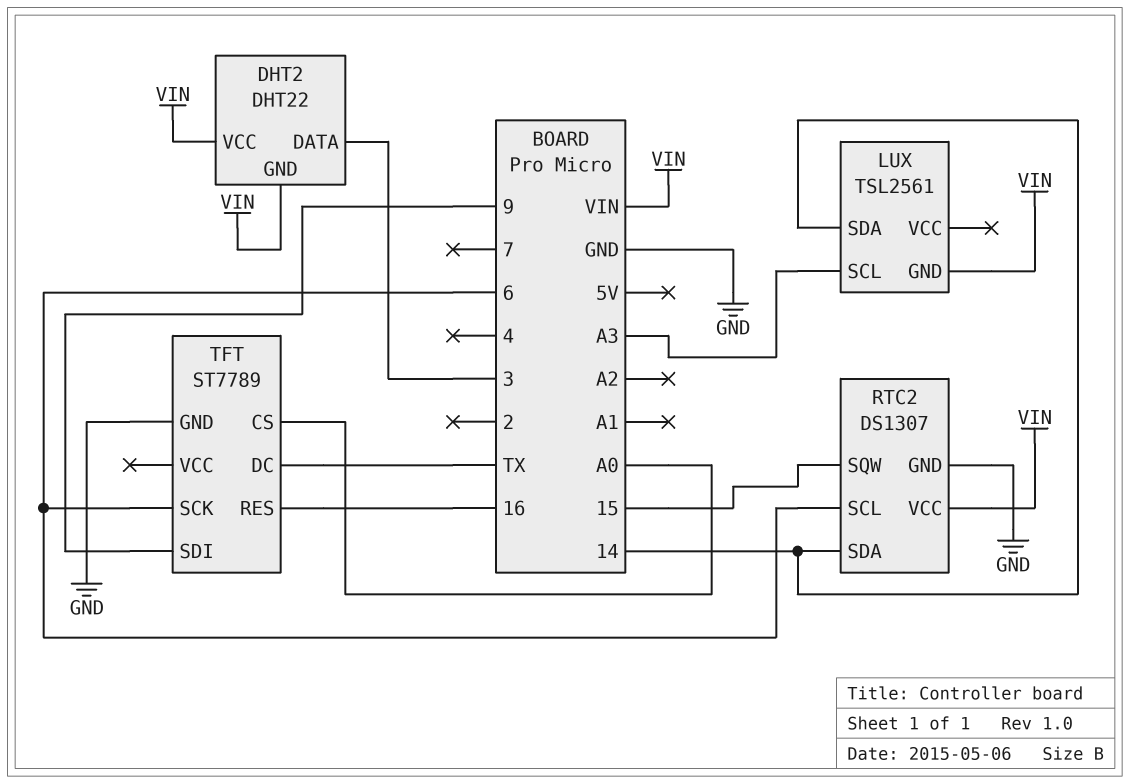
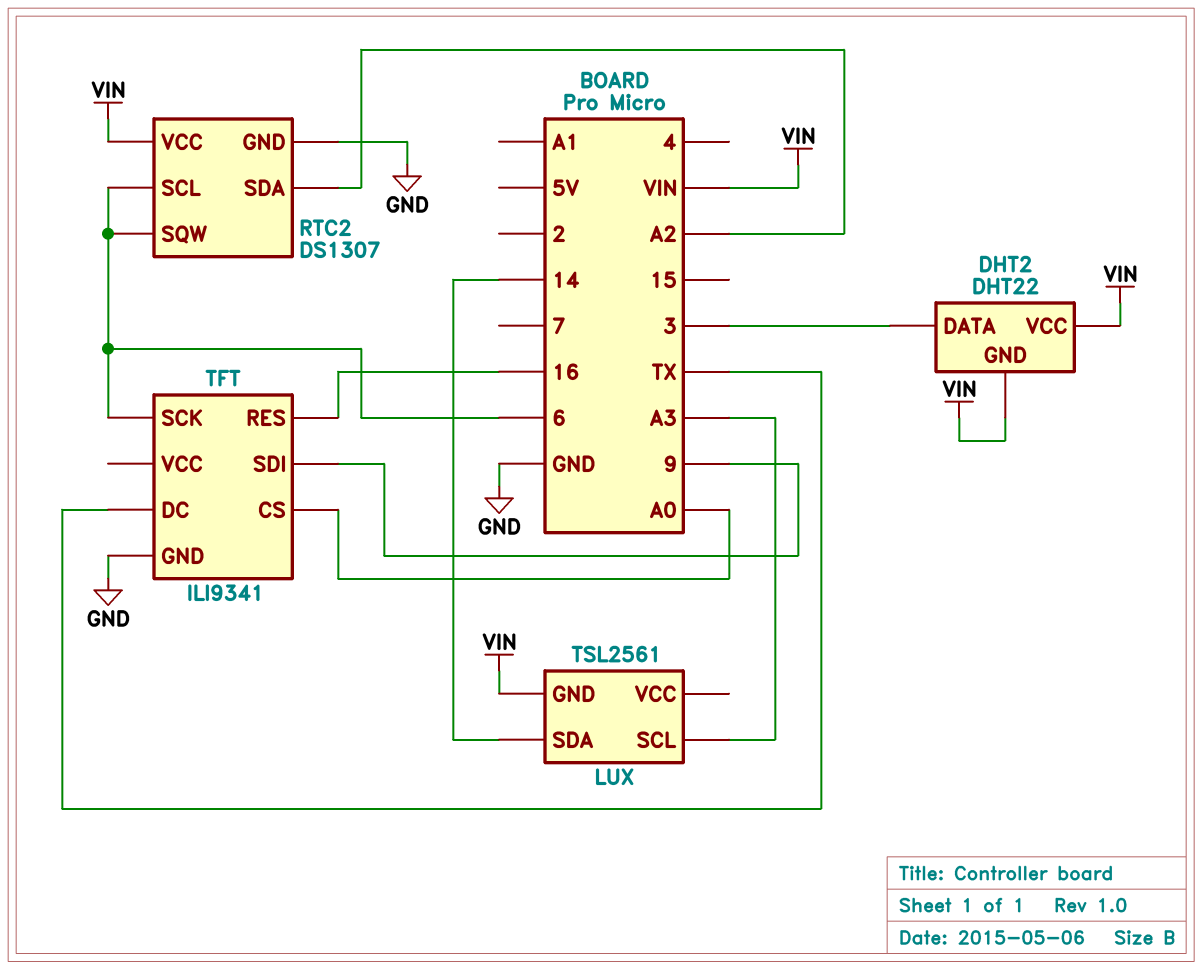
RTC2 pin SDA: 14 -> A2
RTC2 pin SQW: 15 -> 6
TFT: ST7789 -> ILI9341

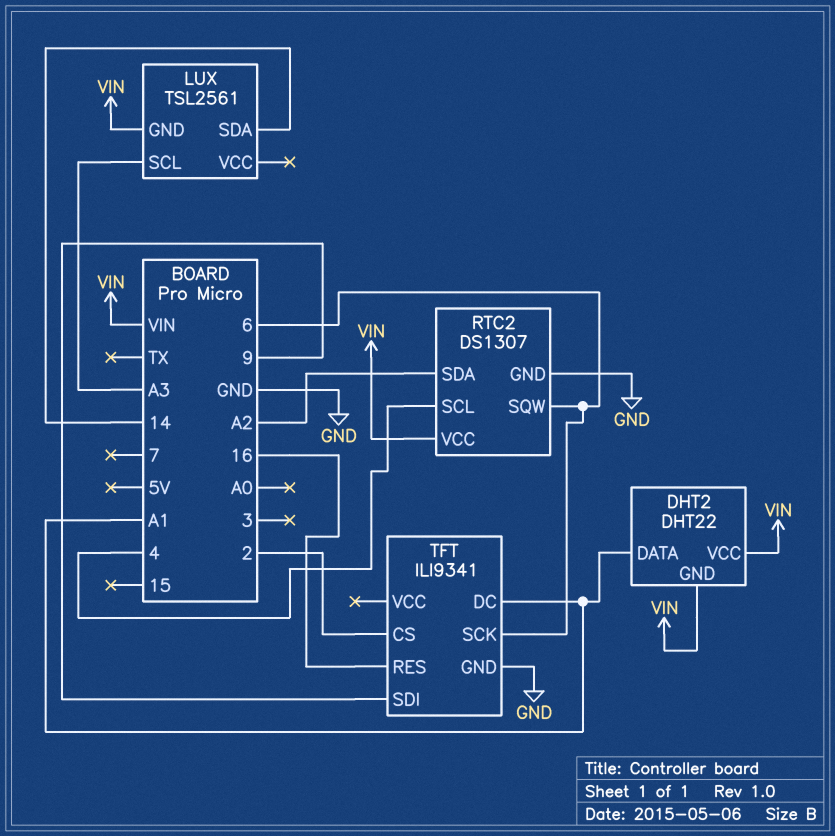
DHT2 pin DATA: 3 -> A1
RTC2 pin SCL: 6 -> 4
TFT pin CS: A0 -> 2
TFT pin DC: TX -> A1

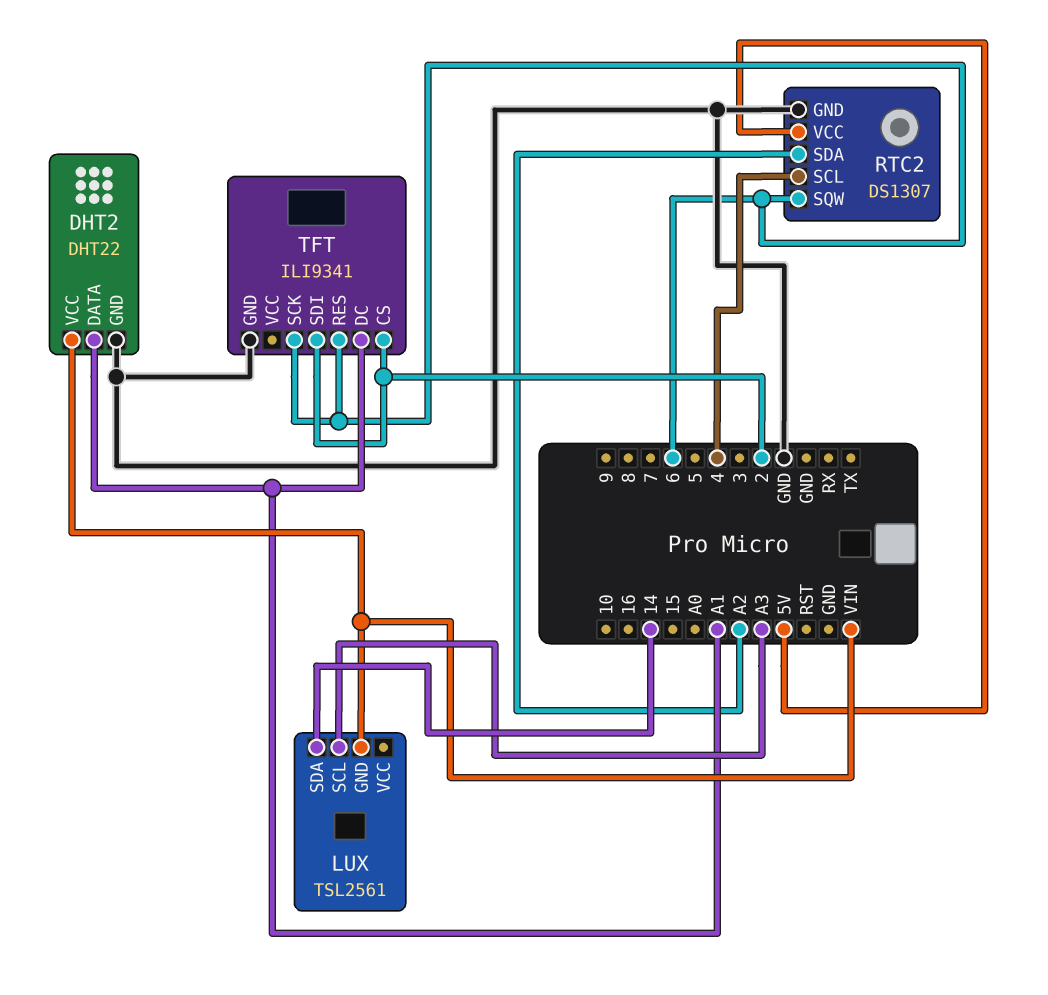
DHT2 pin GND: VIN -> GND
RTC2 pin VCC: VIN -> 5V
TFT pin RES: 16 -> 6
TFT pin SDI: 9 -> 2

